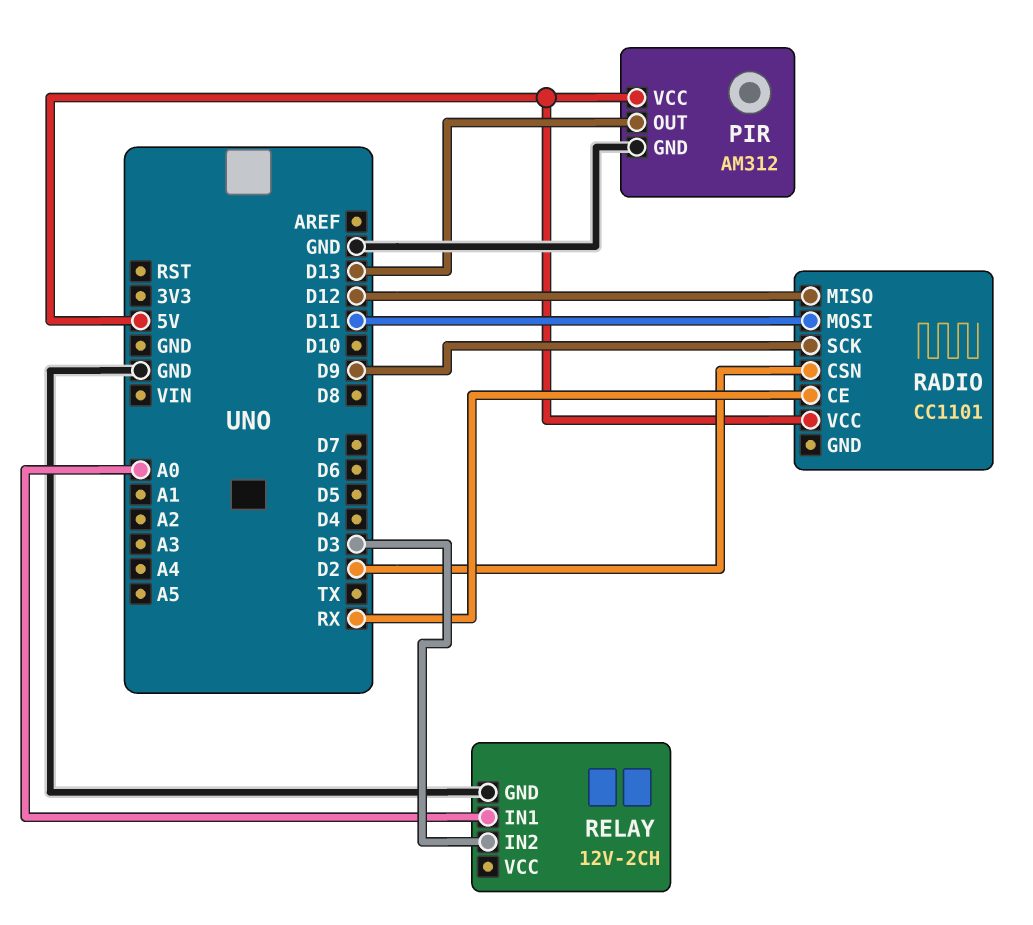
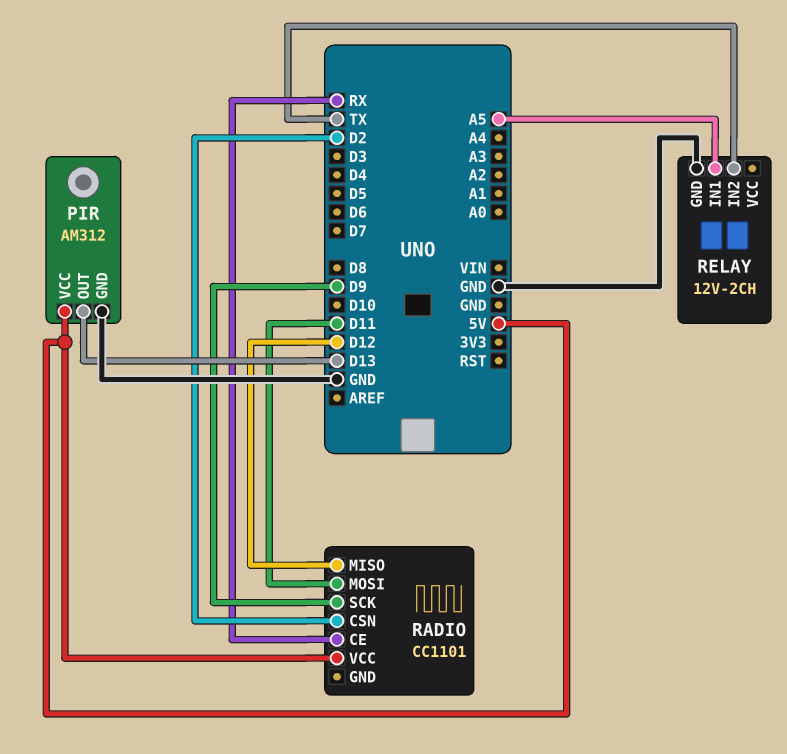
RELAY pin IN1: A0 -> A5
RELAY pin IN2: D3 -> TX

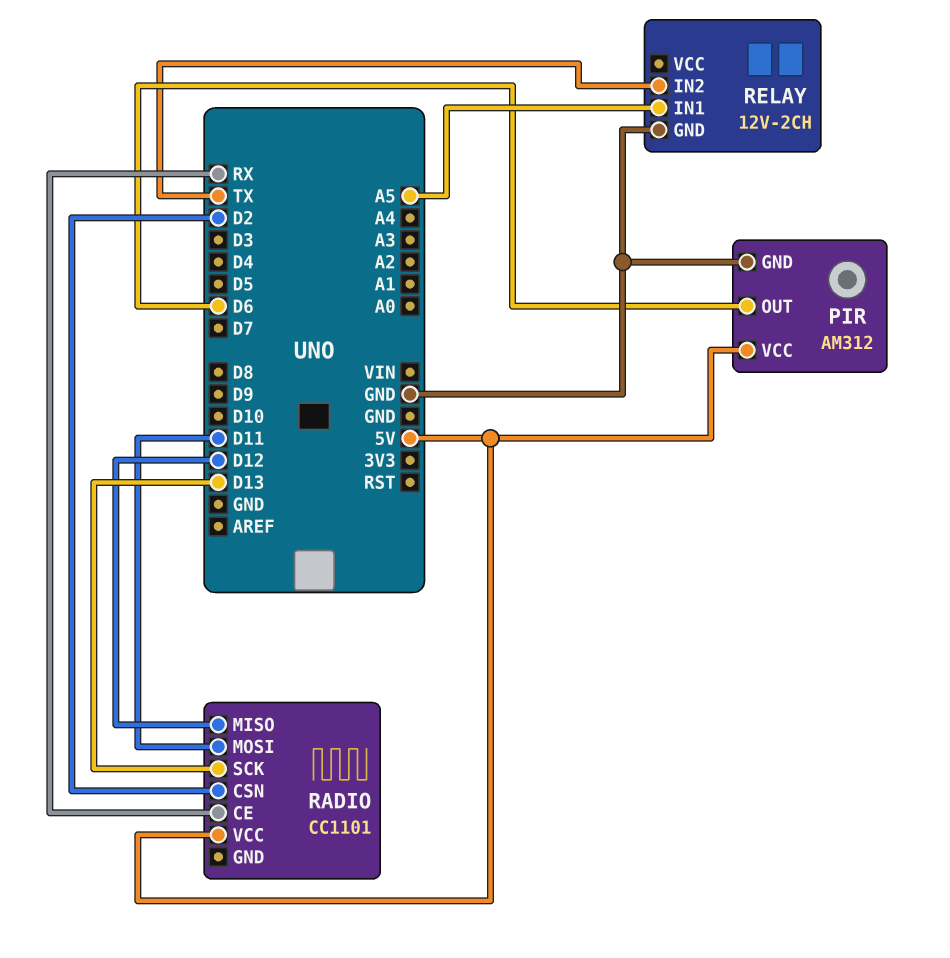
PIR pin OUT: D13 -> D6
RADIO pin SCK: D9 -> D13

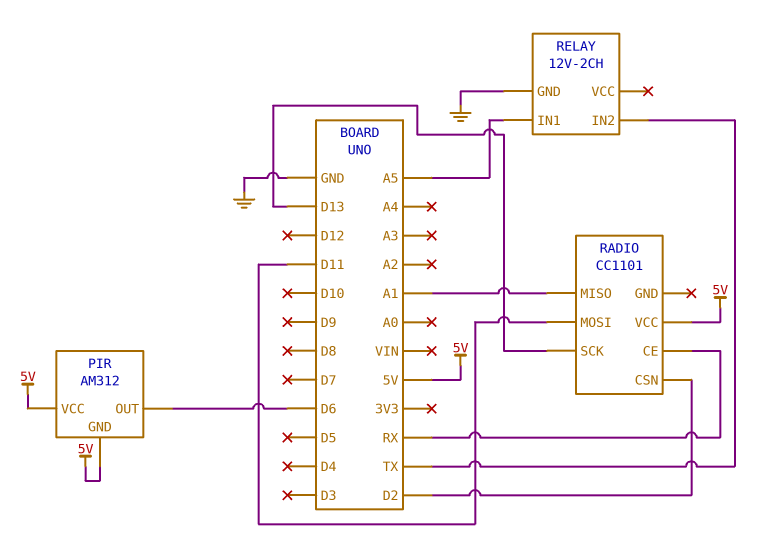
PIR pin GND: GND -> 5V
RADIO pin MISO: D12 -> A1

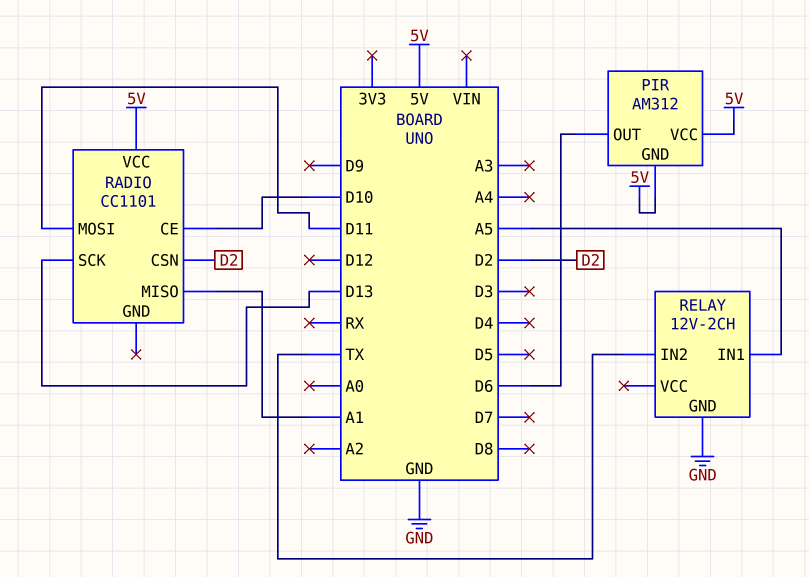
RADIO pin CE: RX -> D10

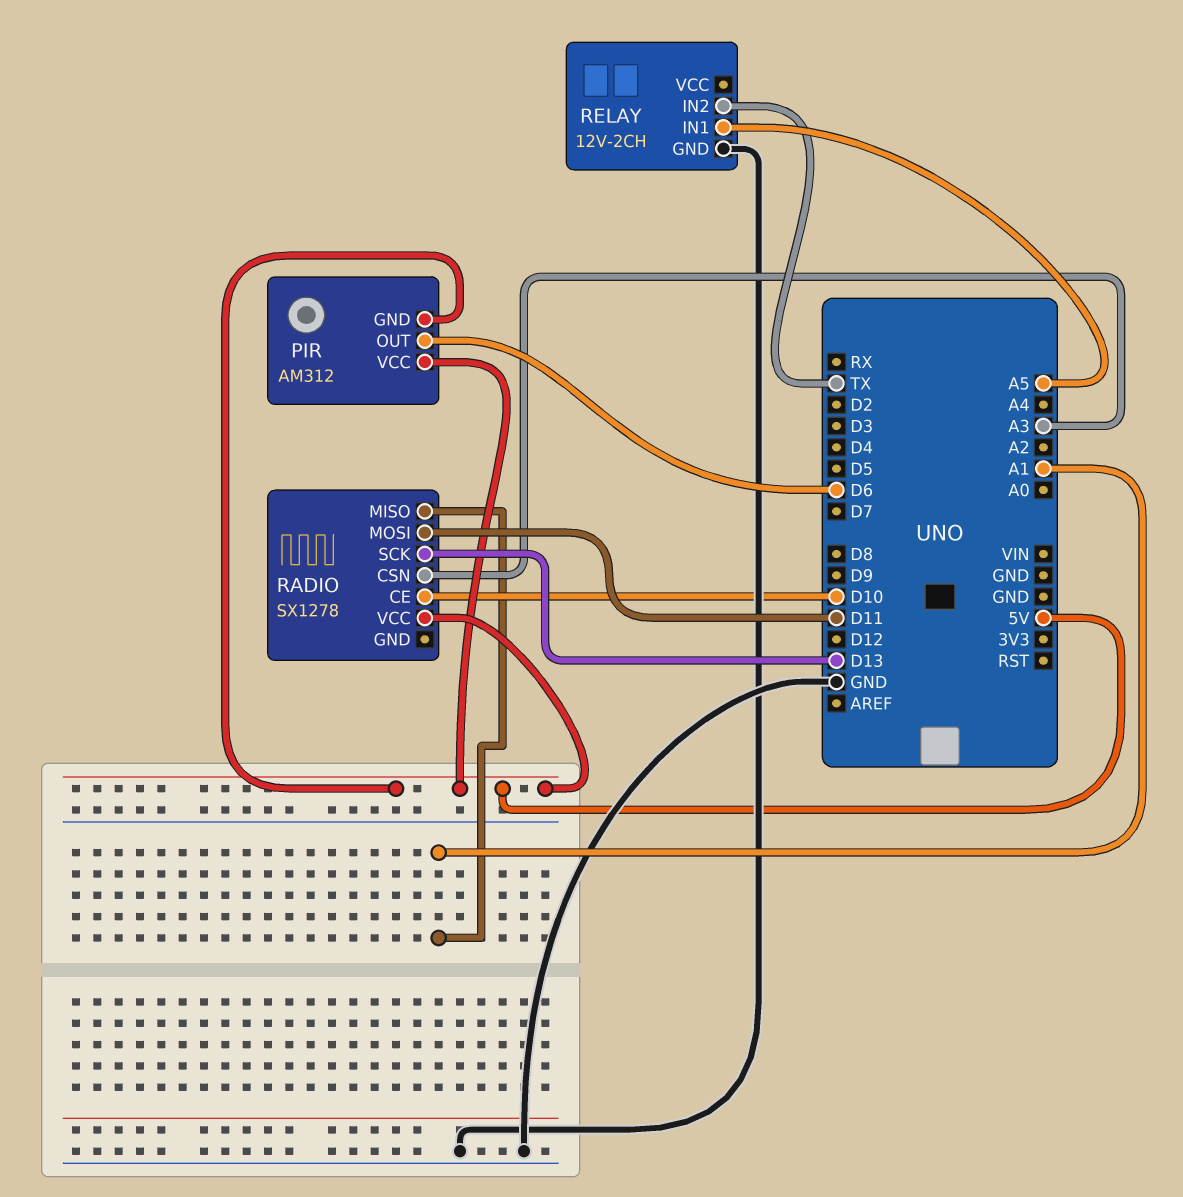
RADIO: CC1101 -> SX1278
RADIO pin CSN: D2 -> A3

